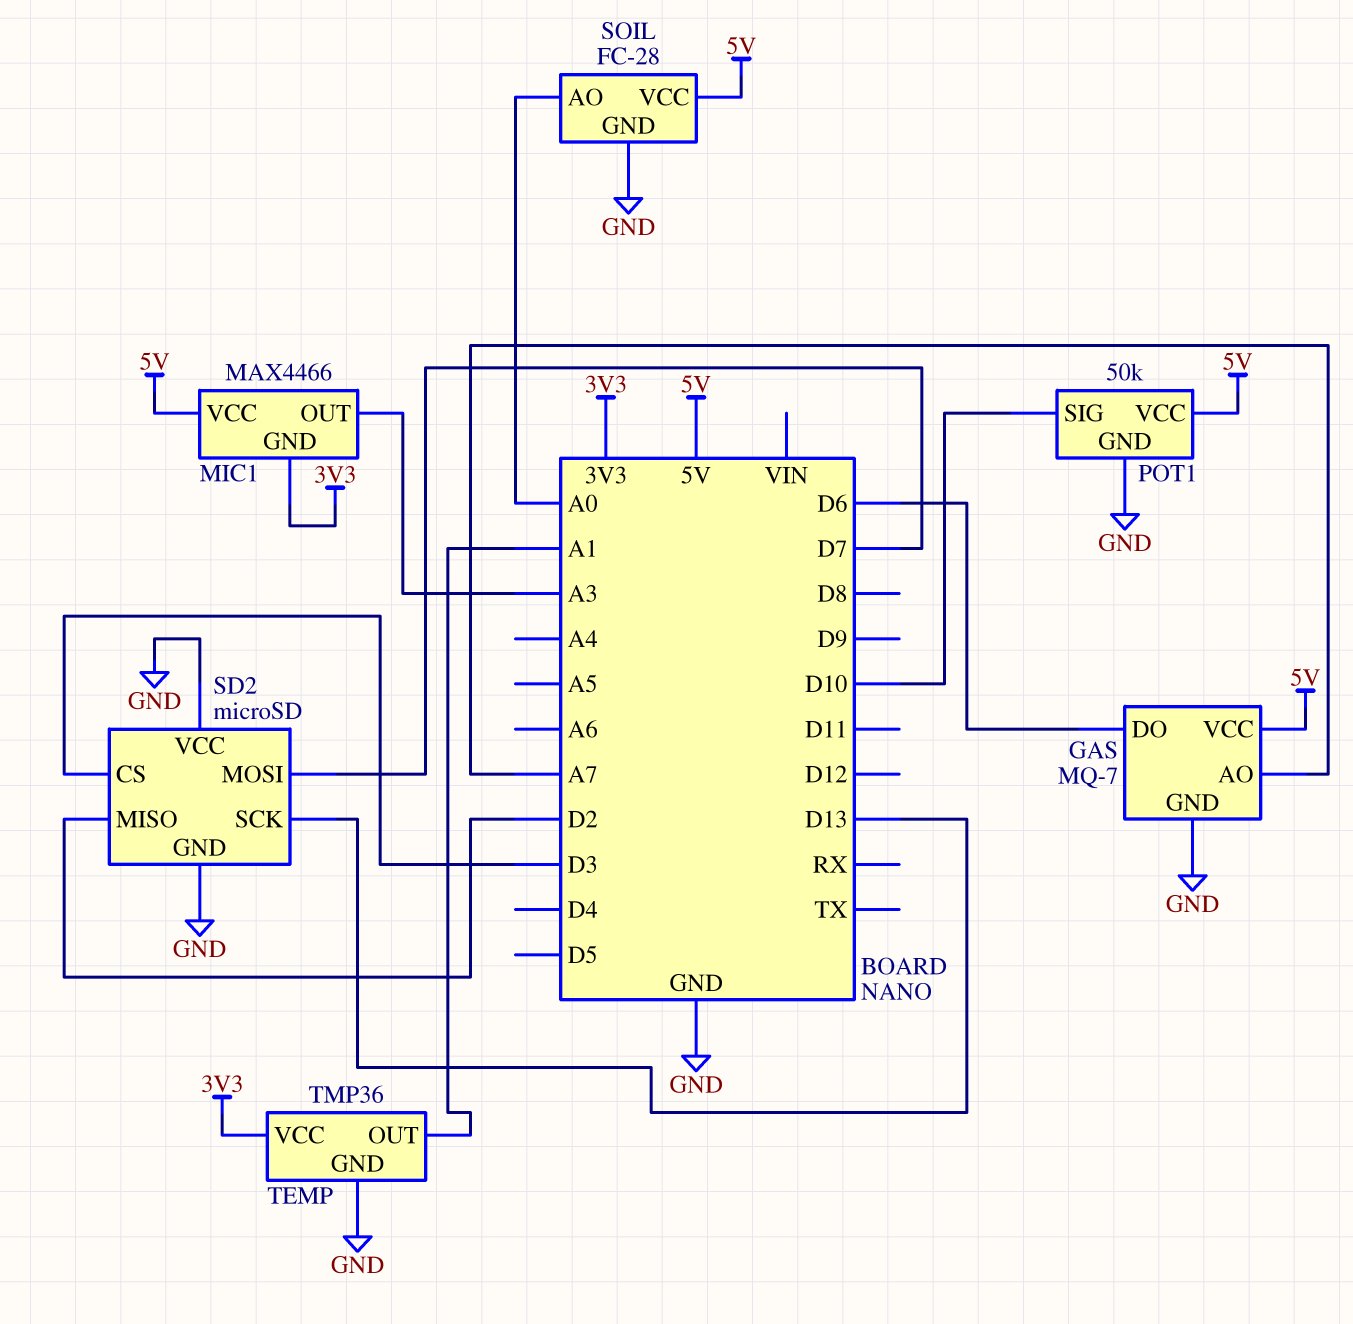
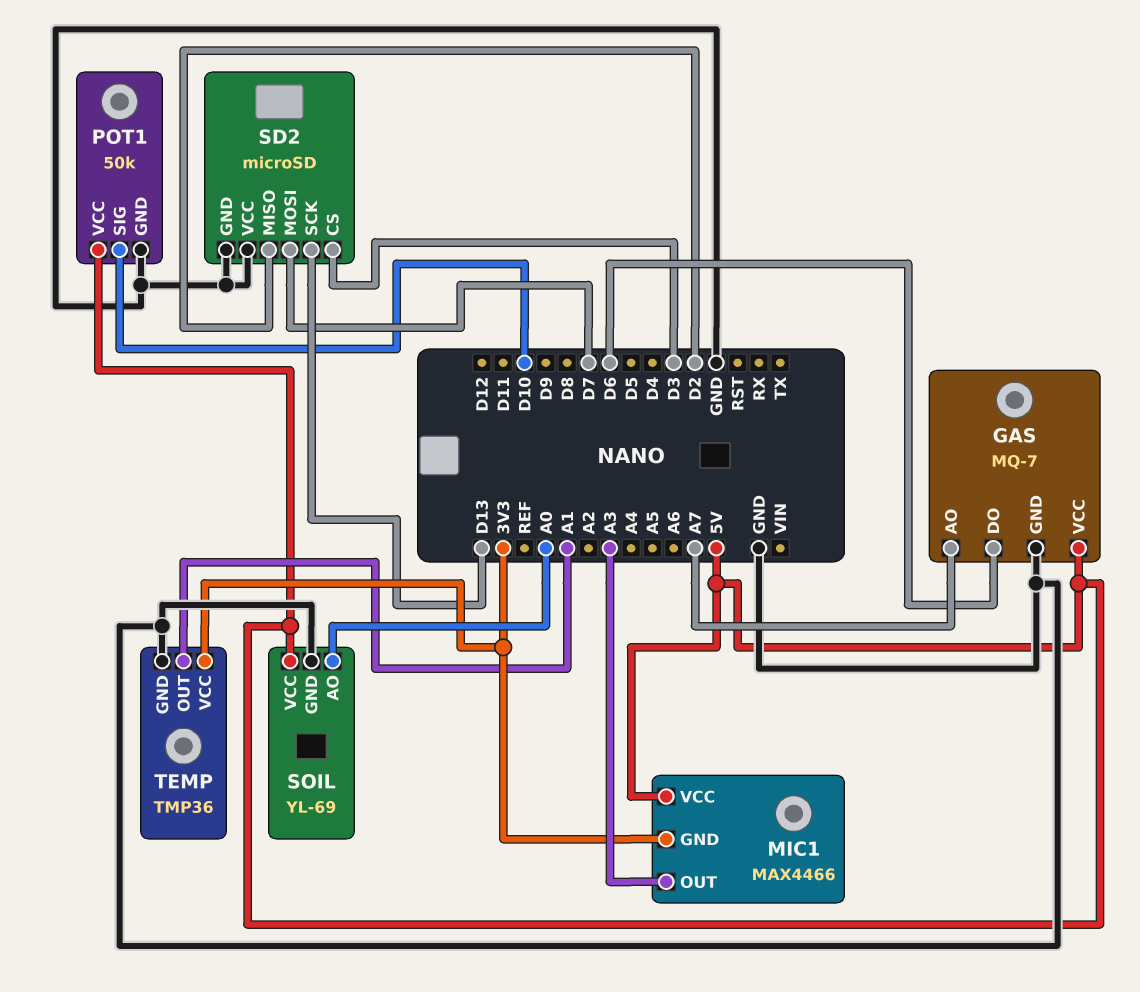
SOIL: FC-28 -> YL-69

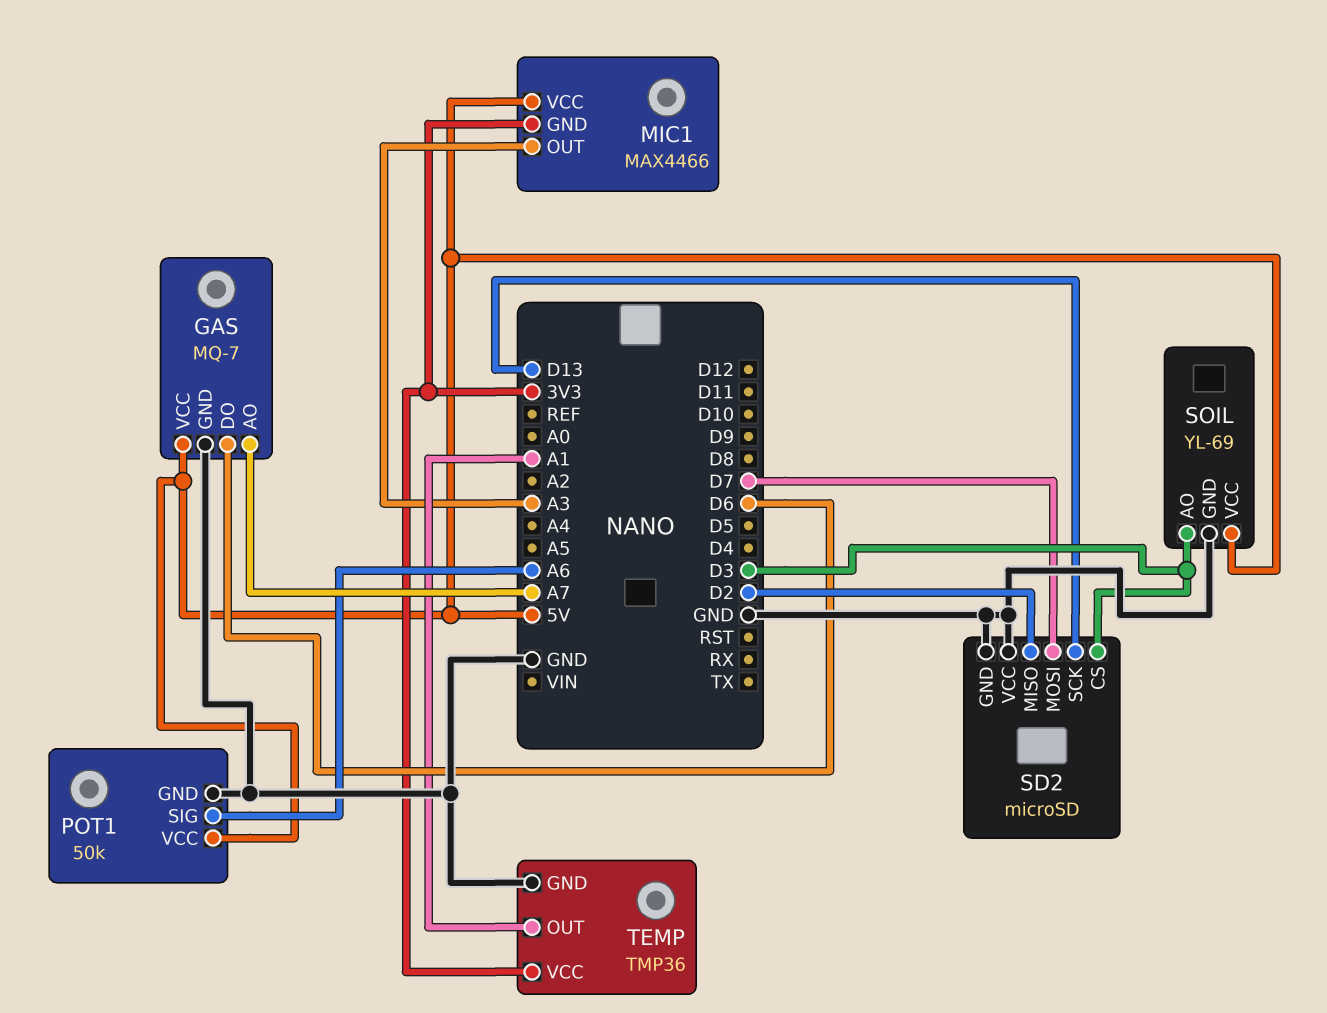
POT1 pin SIG: D10 -> A6
SOIL pin AO: A0 -> D3

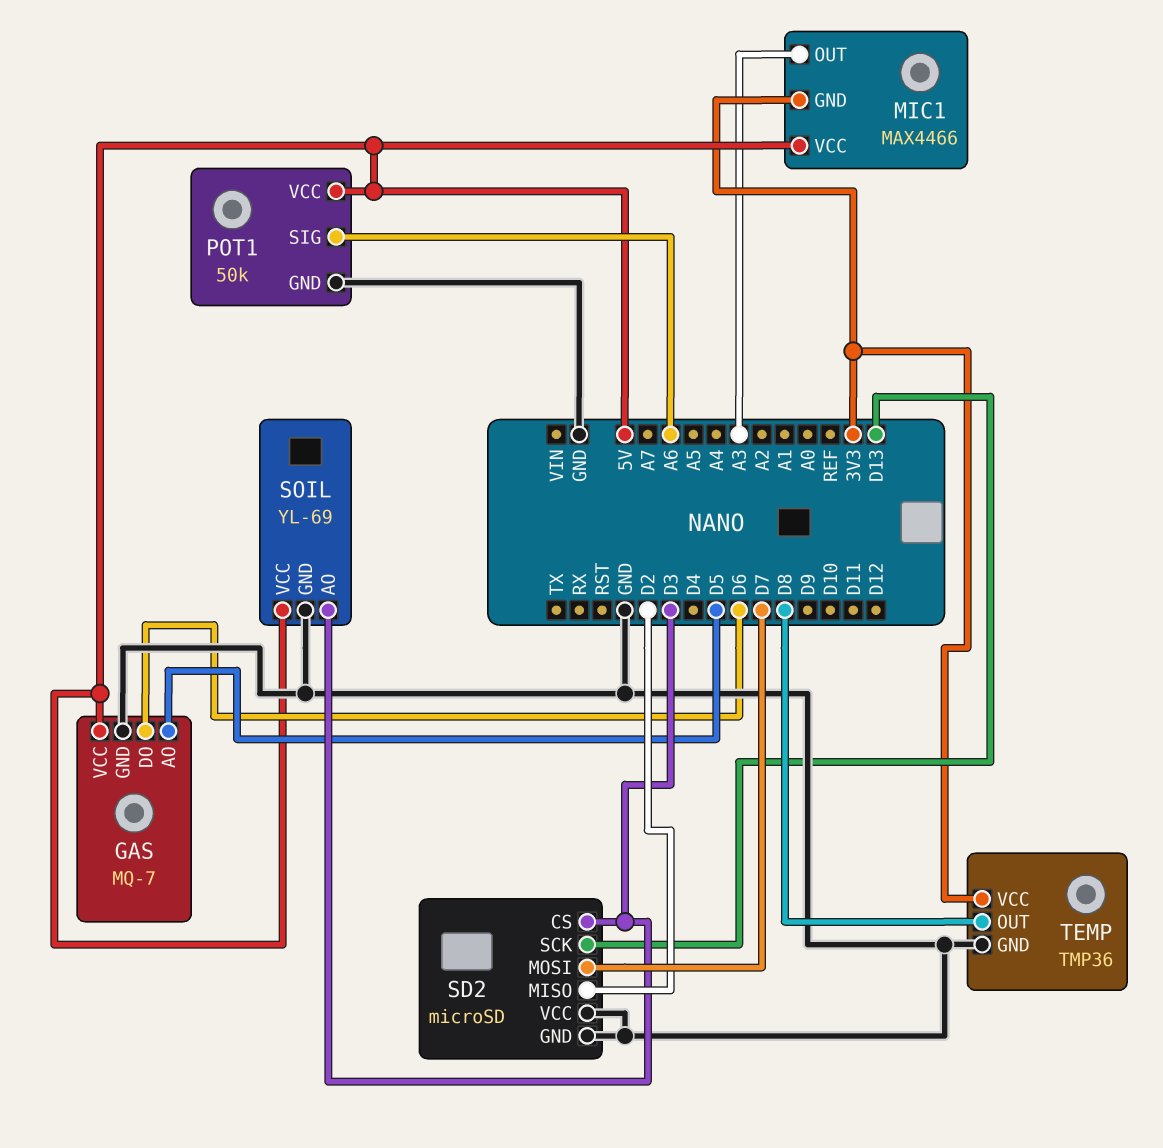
GAS pin AO: A7 -> D5
TEMP pin OUT: A1 -> D8

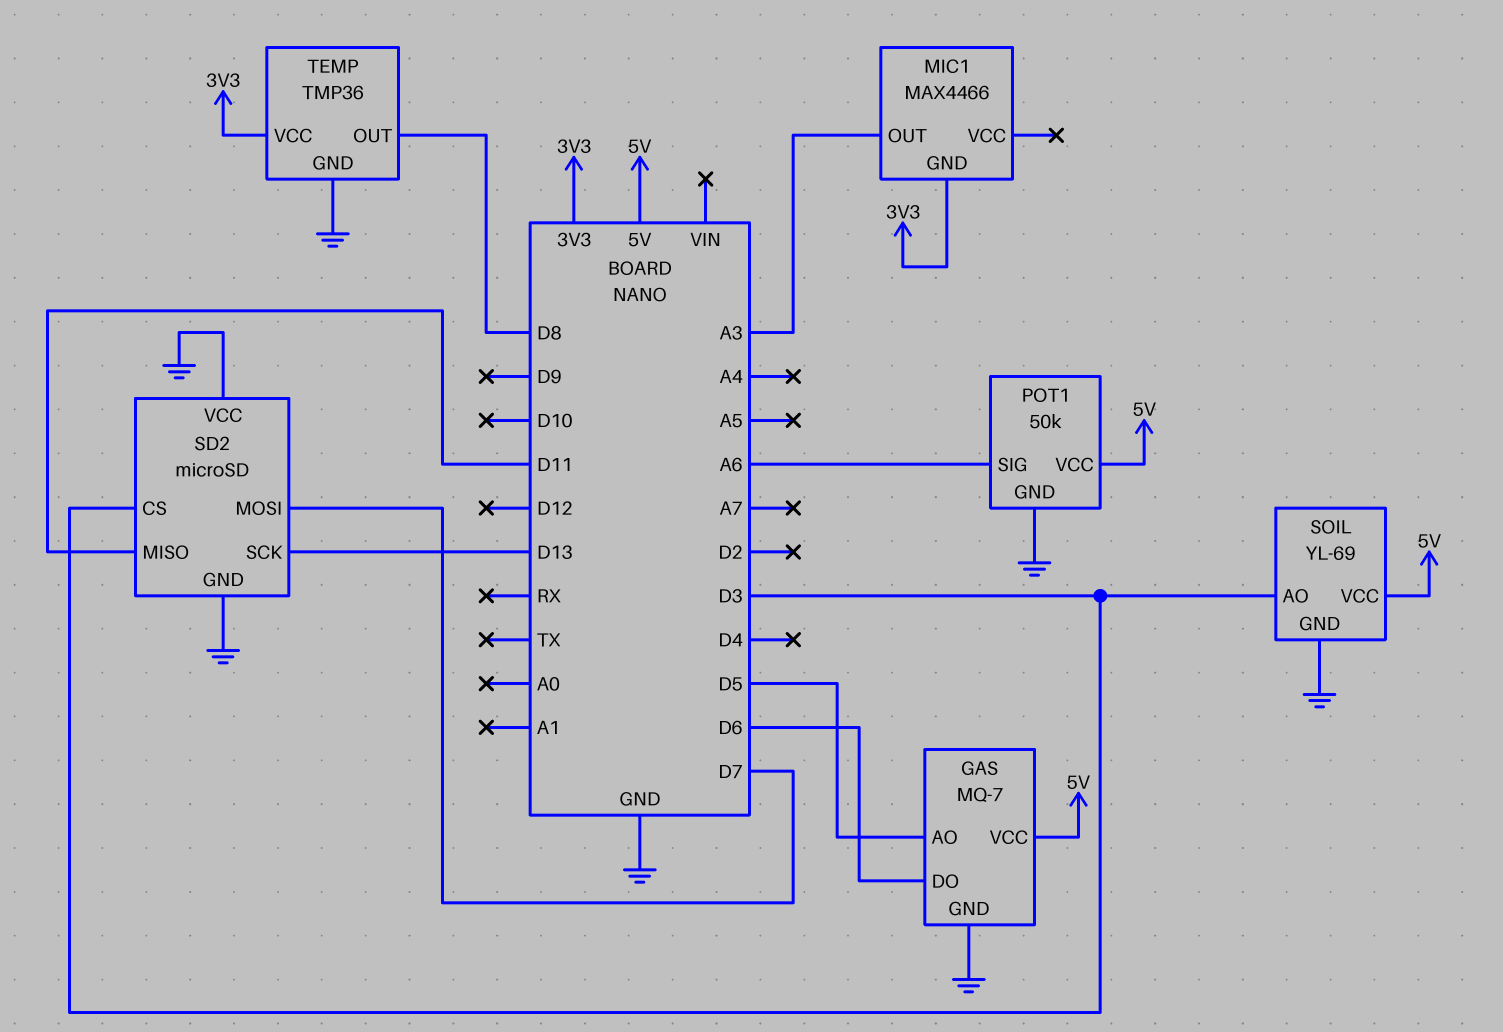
MIC1 pin VCC: 5V -> none
SD2 pin MISO: D2 -> D11

